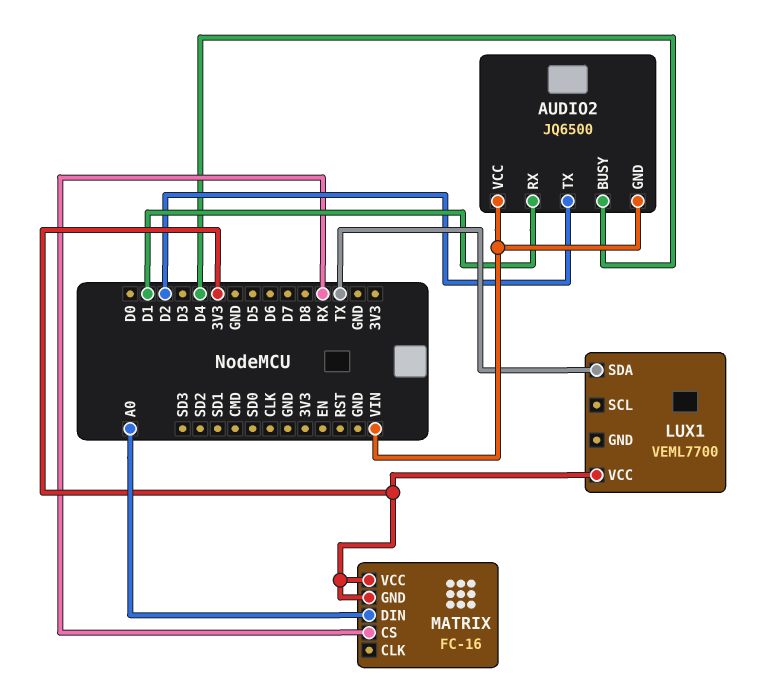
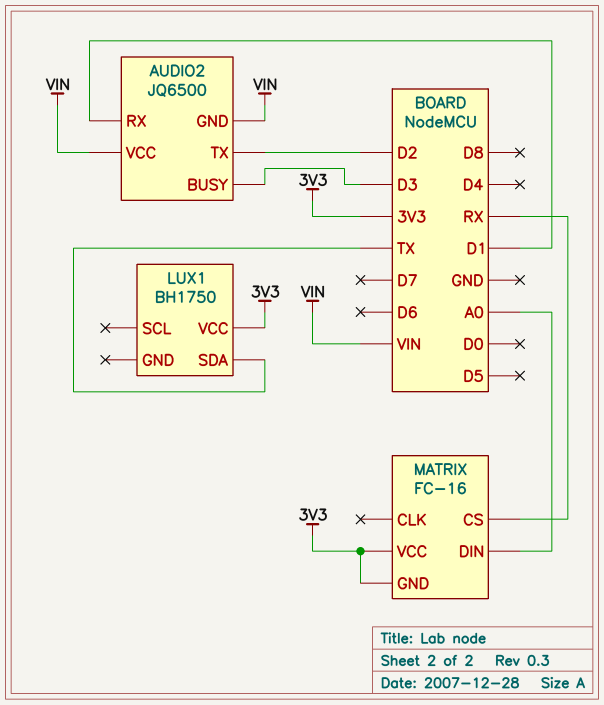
AUDIO2 pin BUSY: D4 -> D3
LUX1: VEML7700 -> BH1750

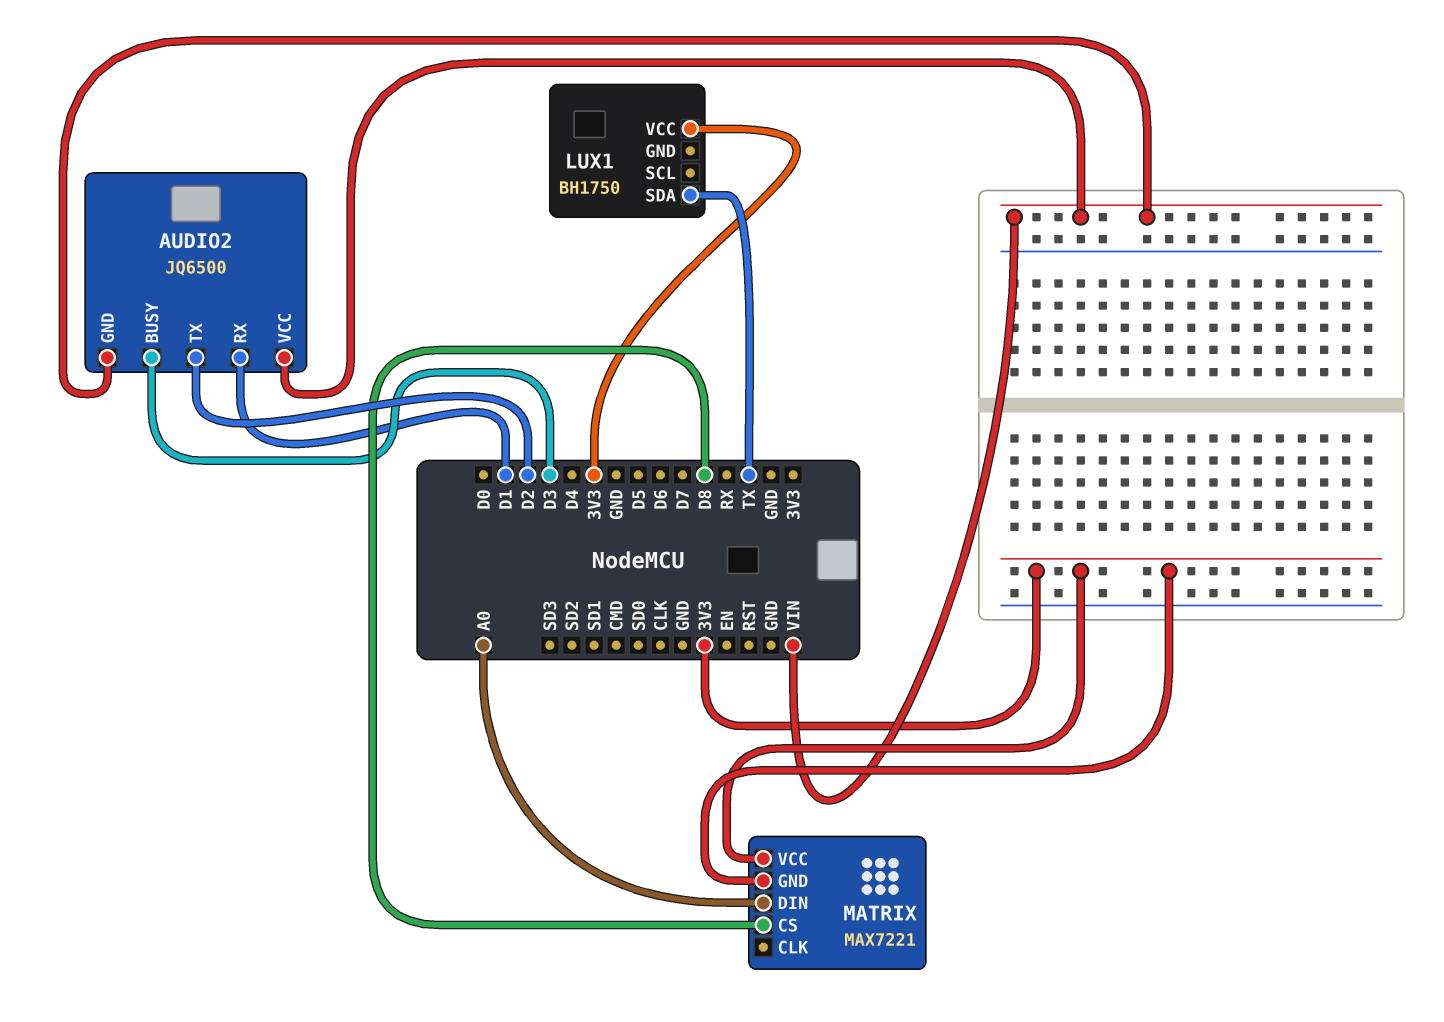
MATRIX: FC-16 -> MAX7221
MATRIX pin CS: RX -> D8

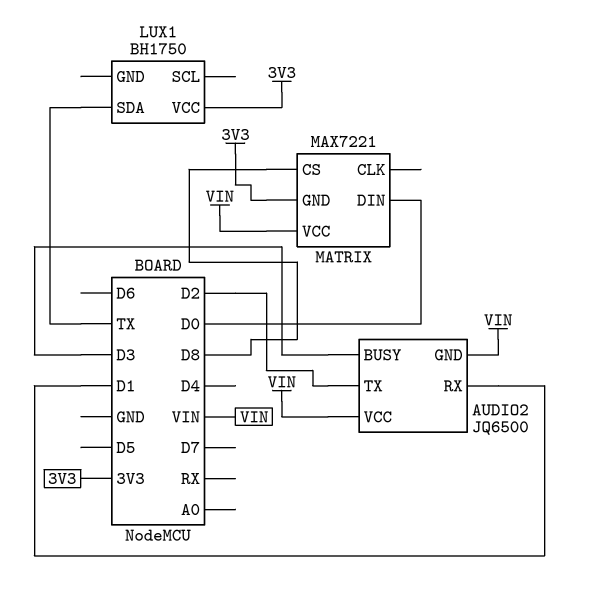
MATRIX pin DIN: A0 -> D0
MATRIX pin VCC: 3V3 -> VIN

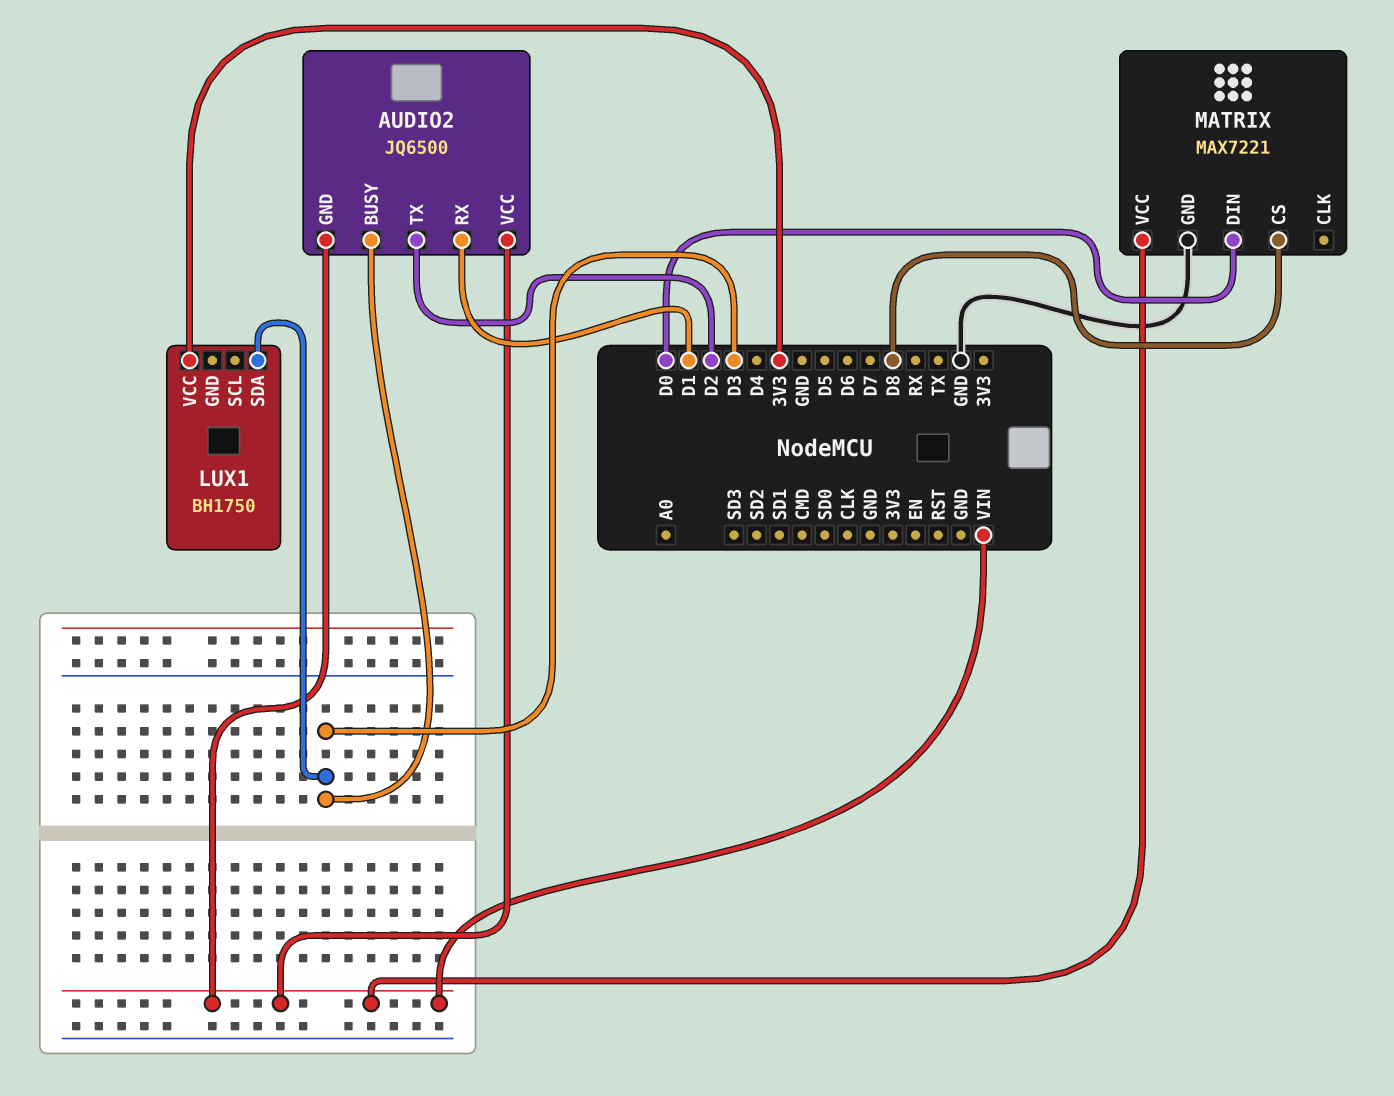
LUX1 pin SDA: TX -> D3
MATRIX pin GND: 3V3 -> GND

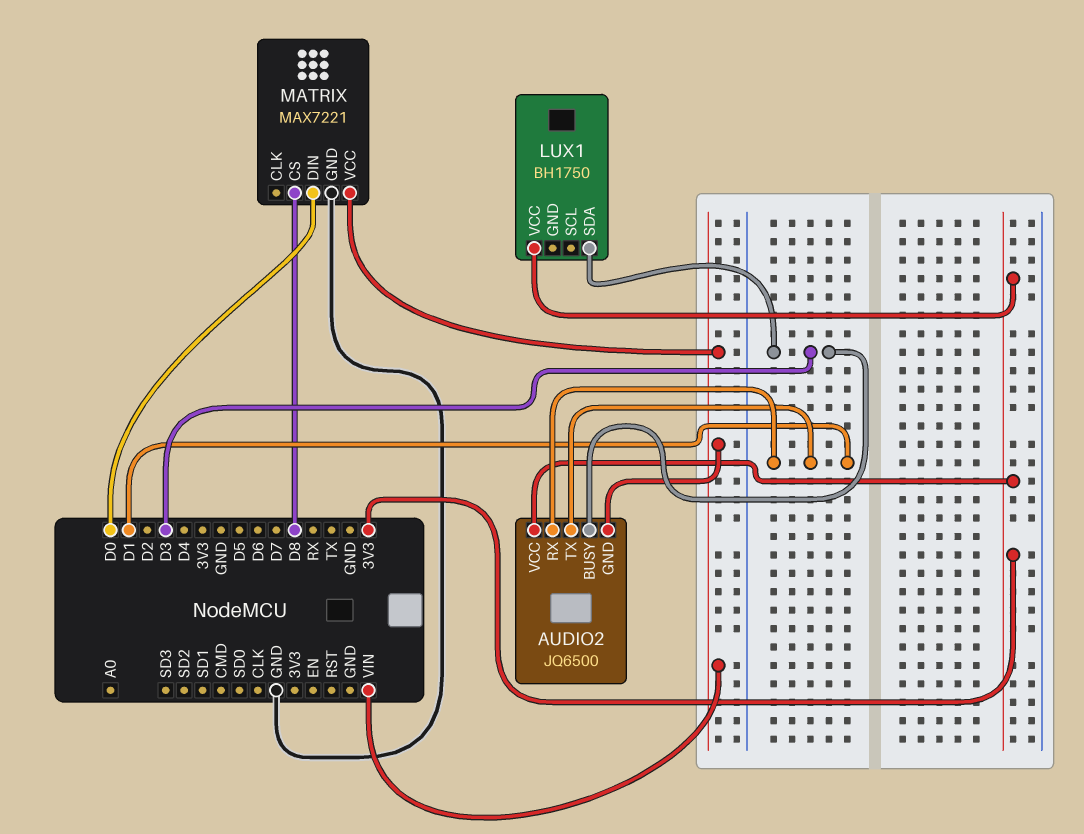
AUDIO2 pin TX: D2 -> D1
AUDIO2 pin VCC: VIN -> 3V3

